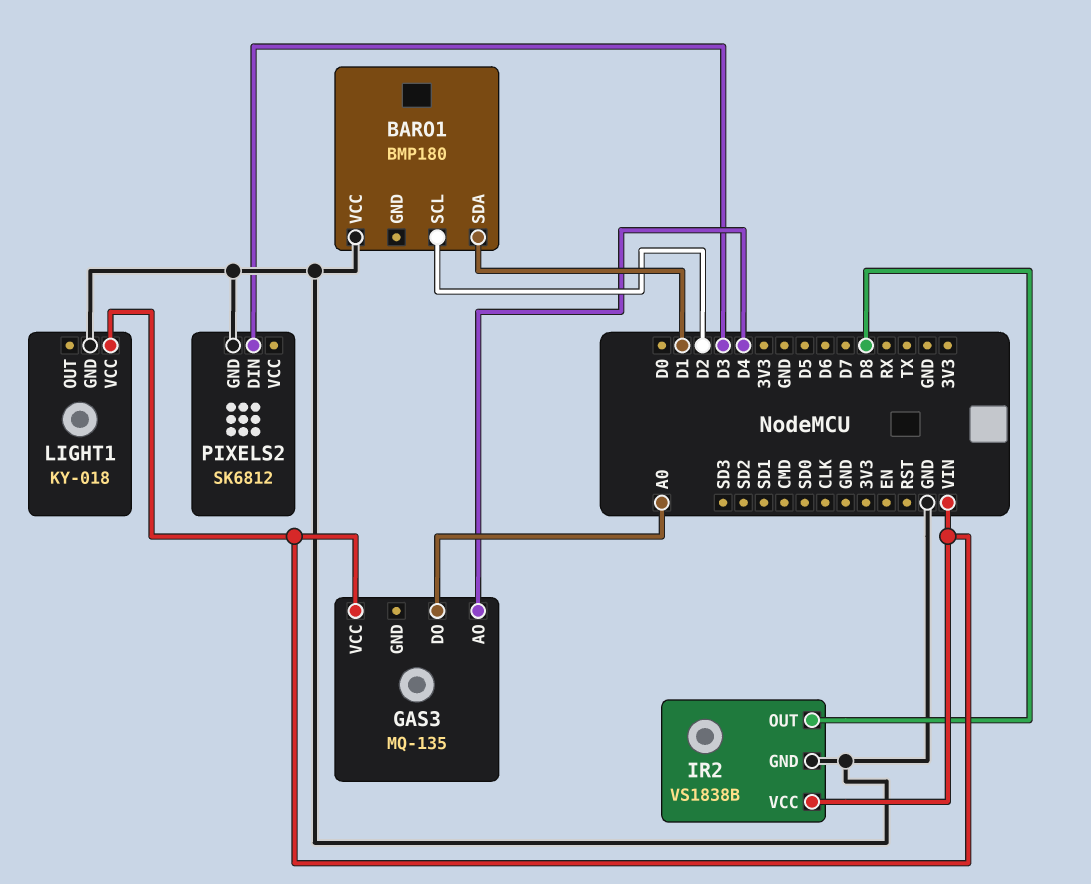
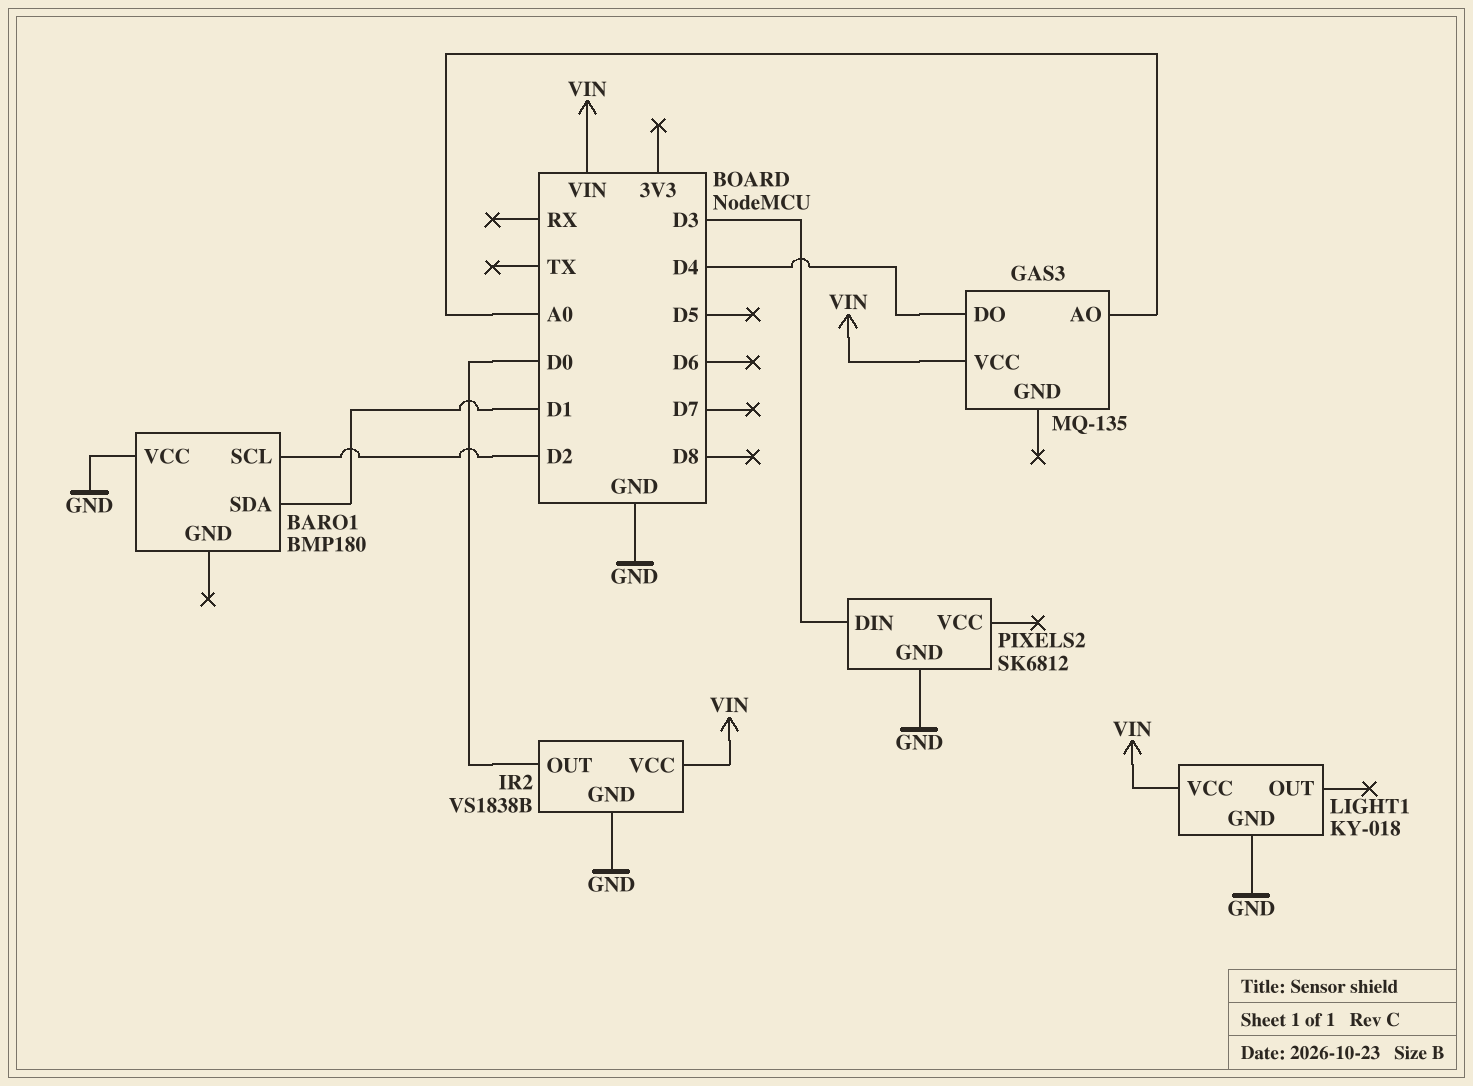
GAS3 pin AO: D4 -> A0
GAS3 pin DO: A0 -> D4
IR2 pin OUT: D8 -> D0

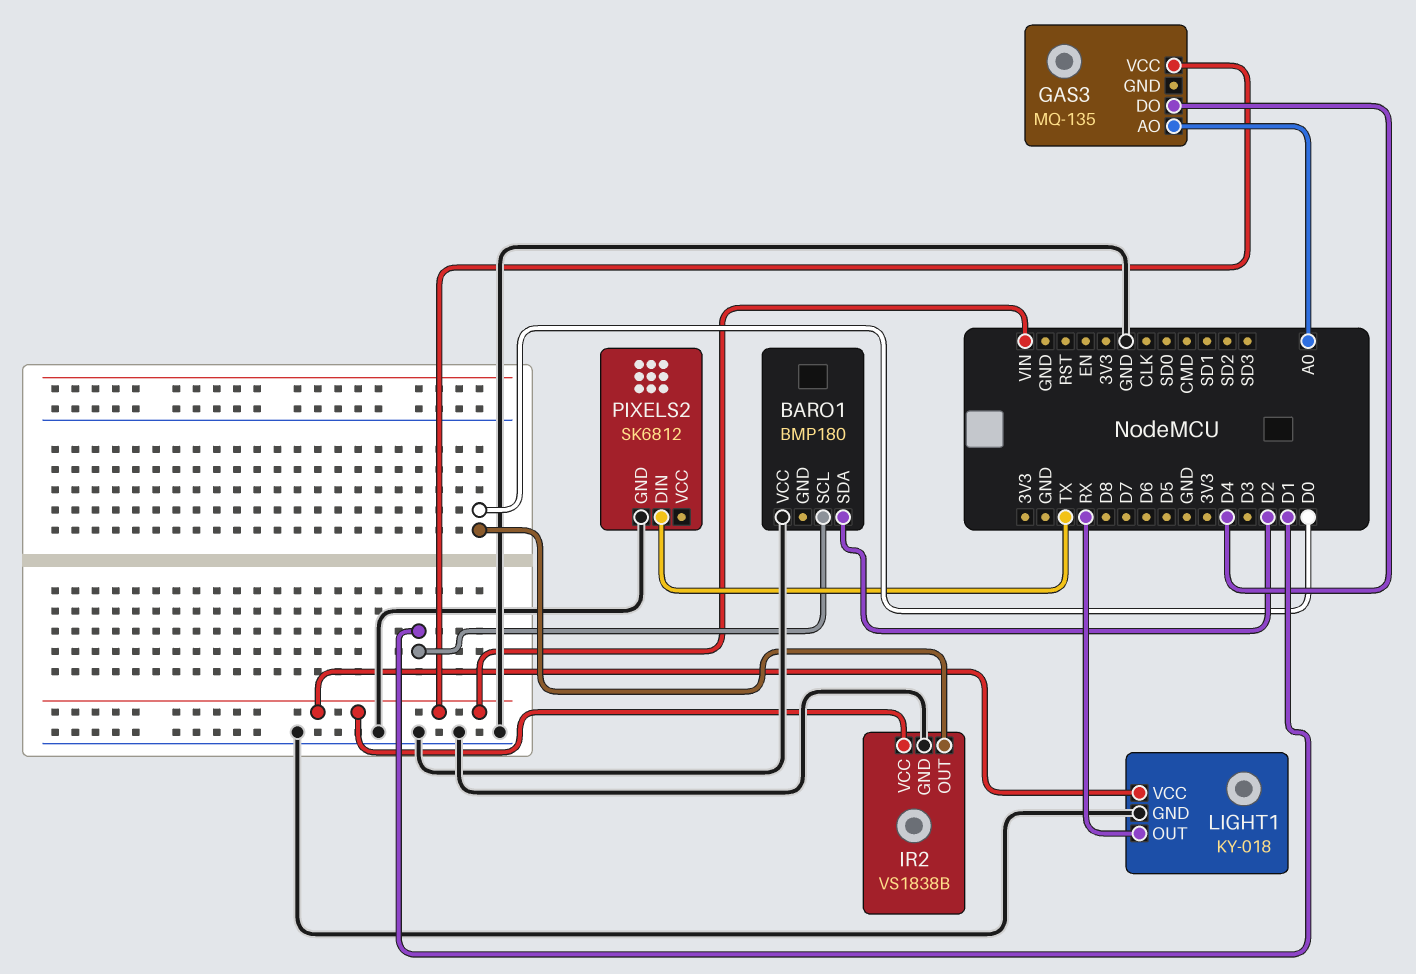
BARO1 pin SCL: D2 -> D1
BARO1 pin SDA: D1 -> D2
LIGHT1 pin OUT: none -> RX
PIXELS2 pin DIN: D3 -> TX

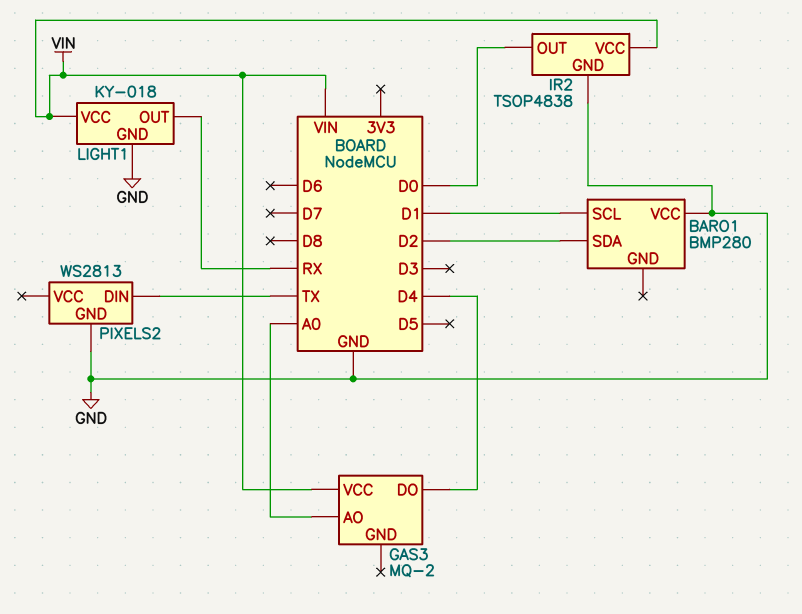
BARO1: BMP180 -> BMP280
GAS3: MQ-135 -> MQ-2
IR2: VS1838B -> TSOP4838
PIXELS2: SK6812 -> WS2813

